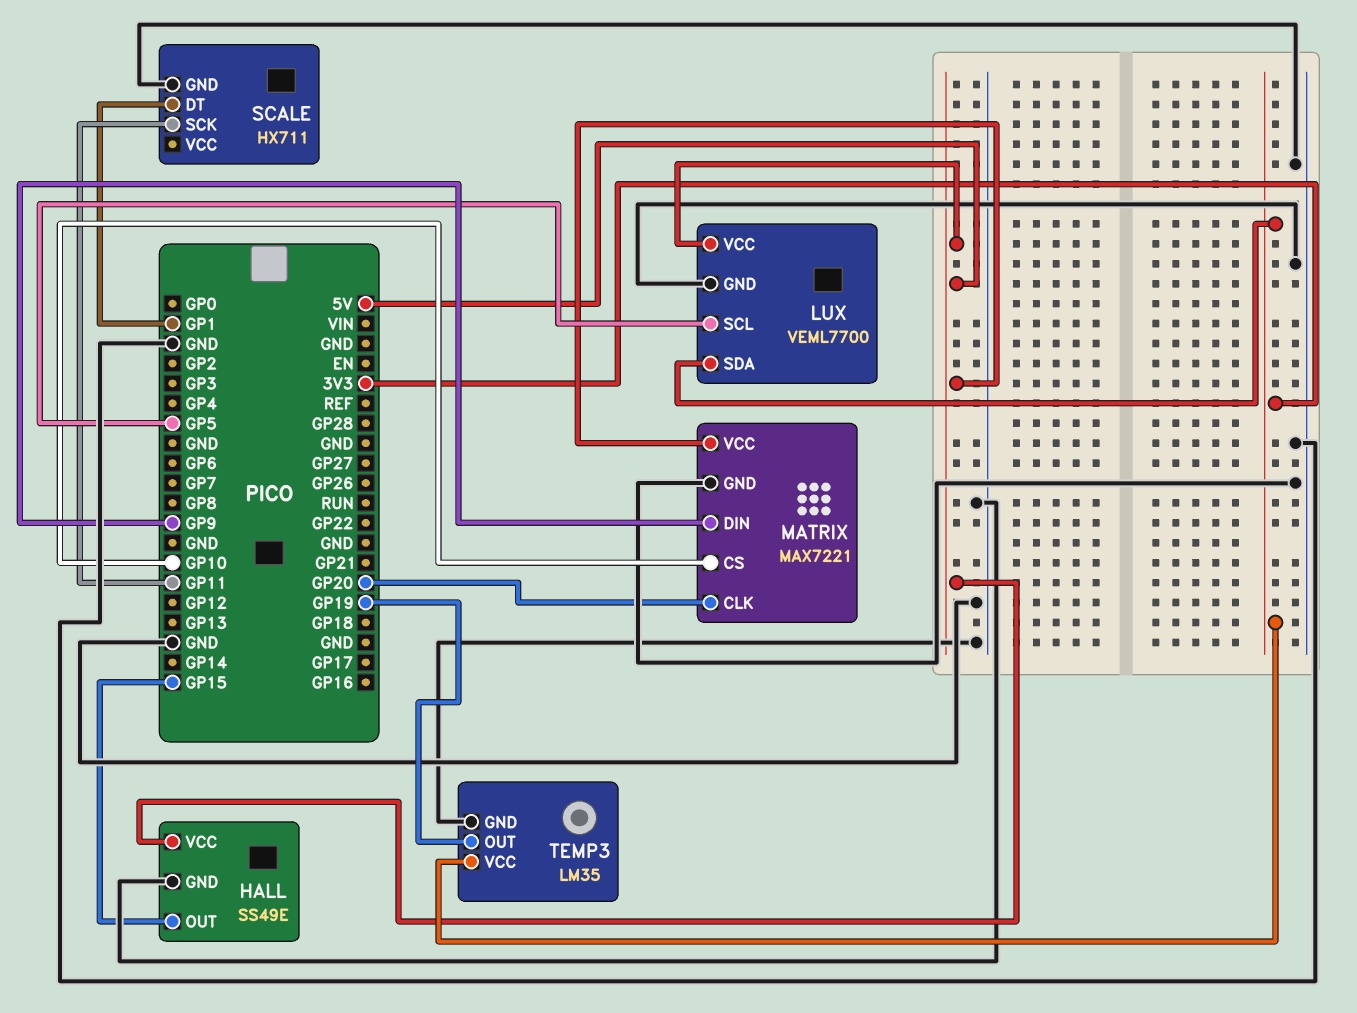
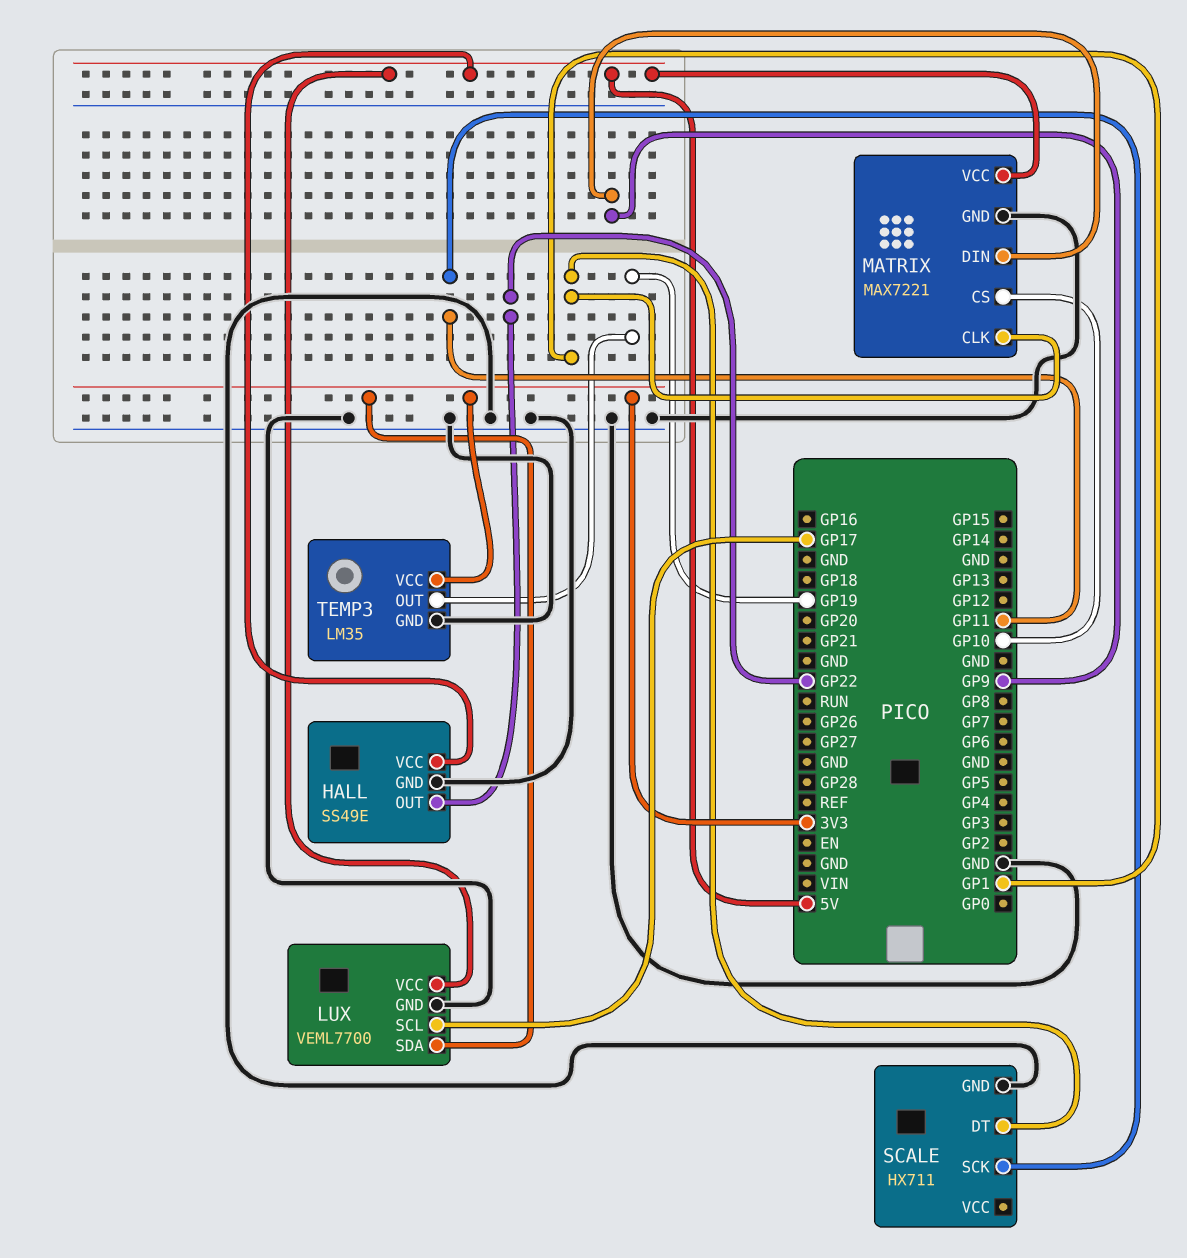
HALL pin OUT: GP15 -> GP22
LUX pin SCL: GP5 -> GP17
MATRIX pin CLK: GP20 -> GP1

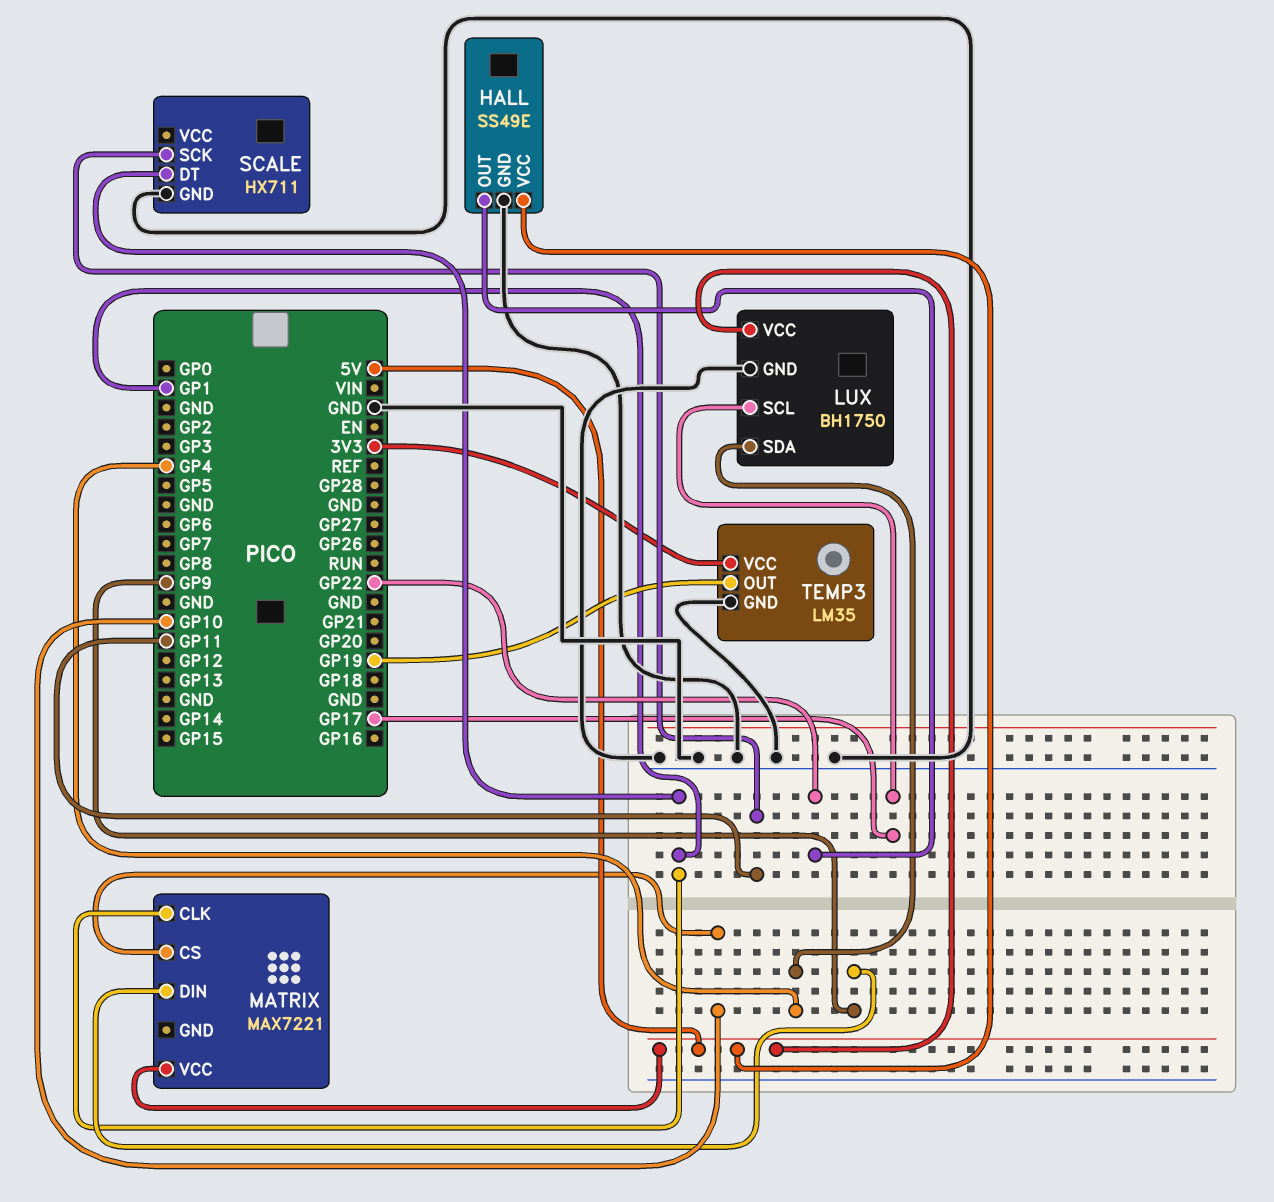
LUX: VEML7700 -> BH1750
LUX pin SDA: 3V3 -> GP4
MATRIX pin GND: GND -> none

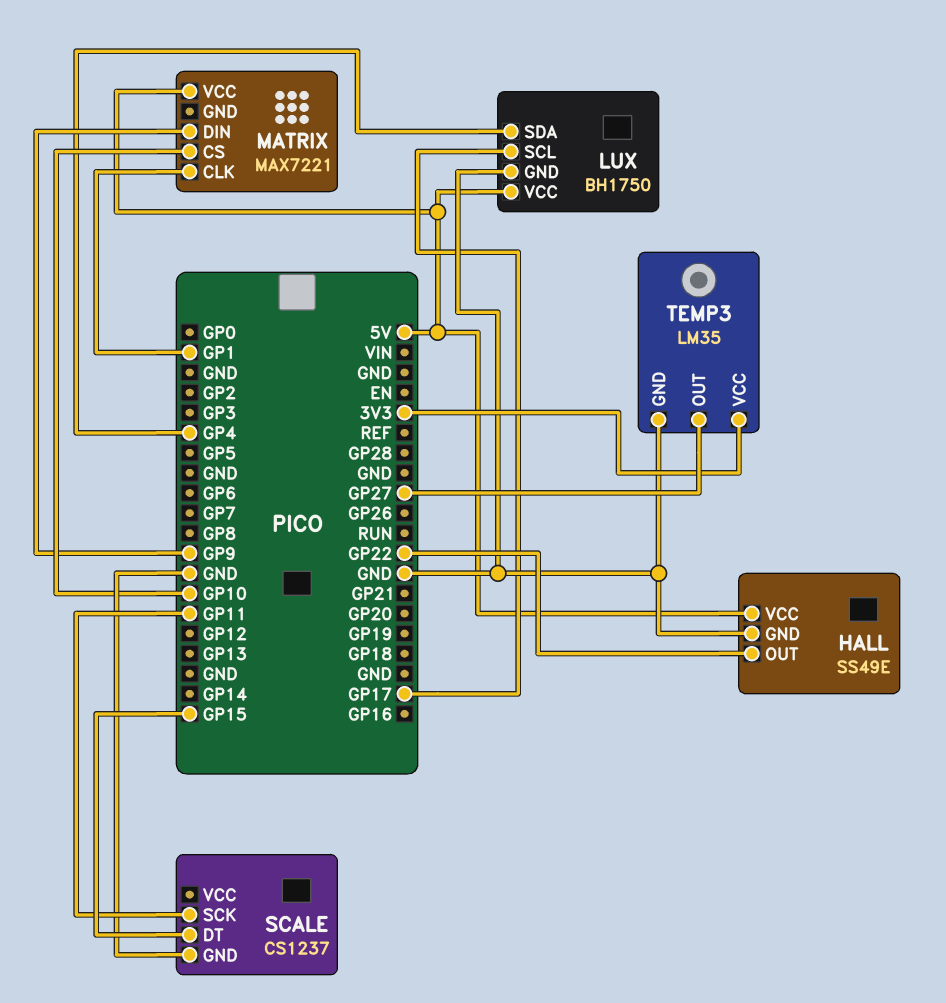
SCALE: HX711 -> CS1237
SCALE pin DT: GP1 -> GP15
TEMP3 pin OUT: GP19 -> GP27

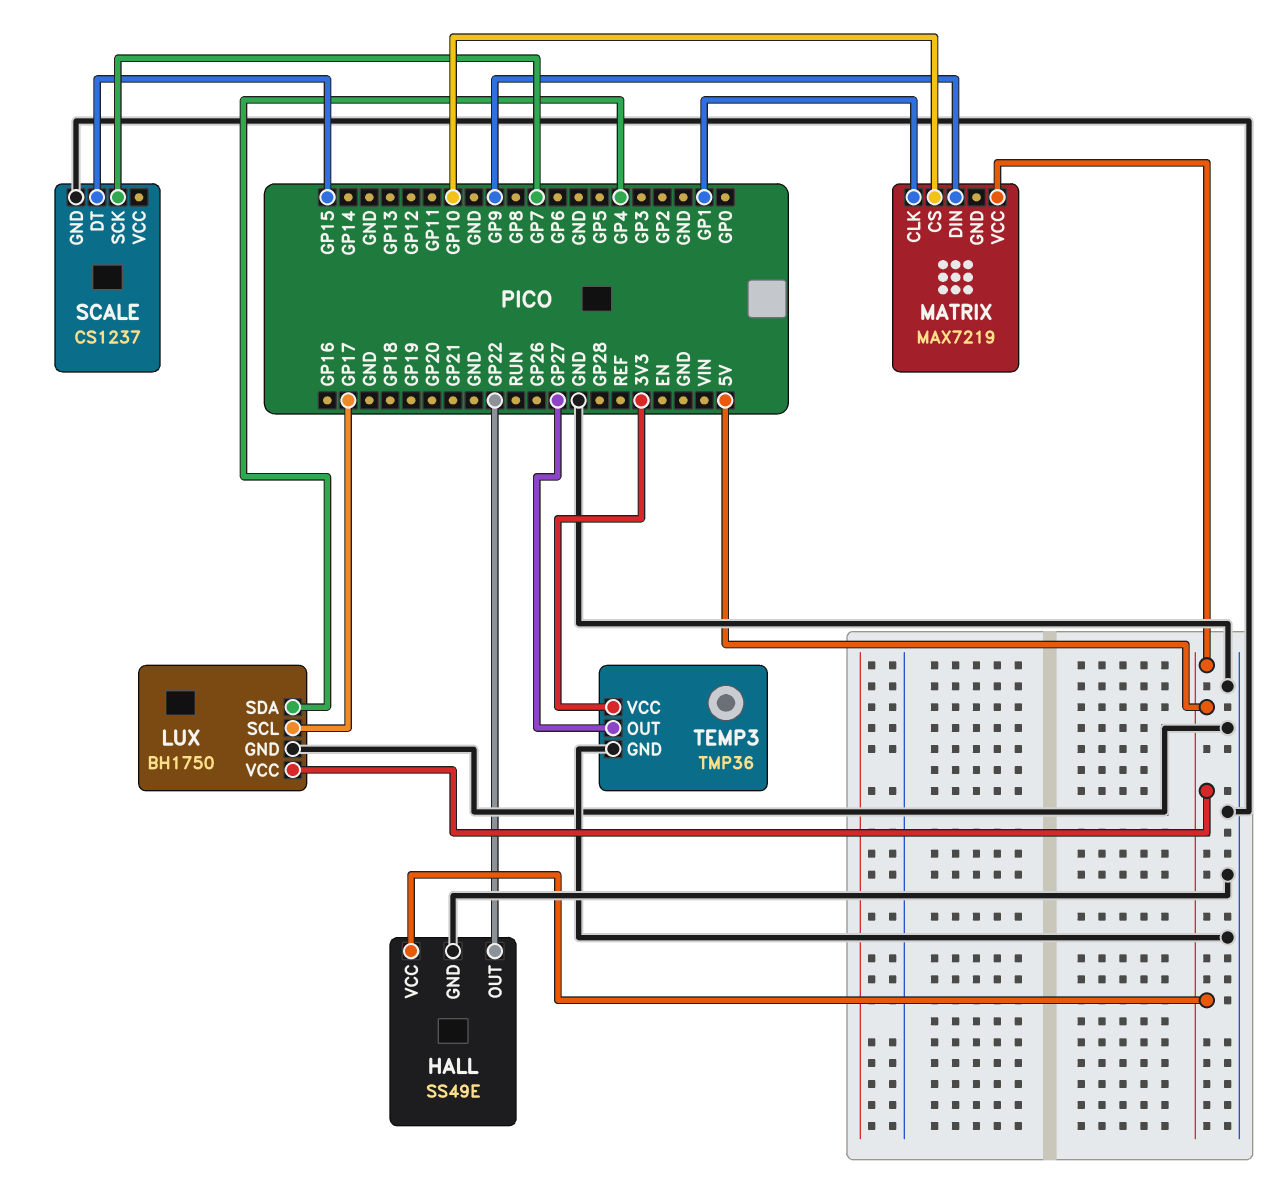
MATRIX: MAX7221 -> MAX7219
SCALE pin SCK: GP11 -> GP7
TEMP3: LM35 -> TMP36

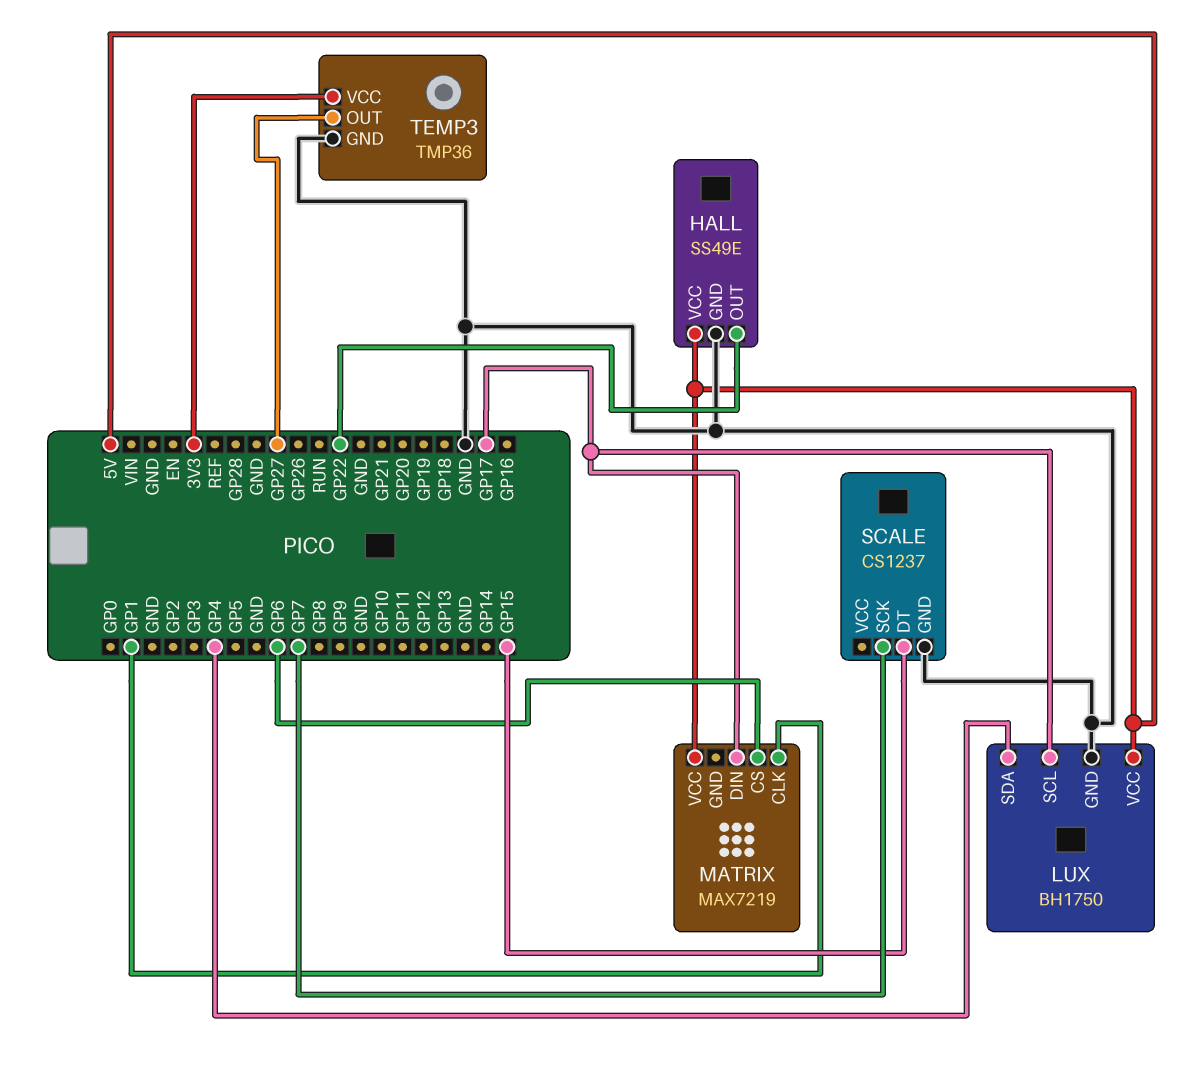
MATRIX pin CS: GP10 -> GP6
MATRIX pin DIN: GP9 -> GP17

